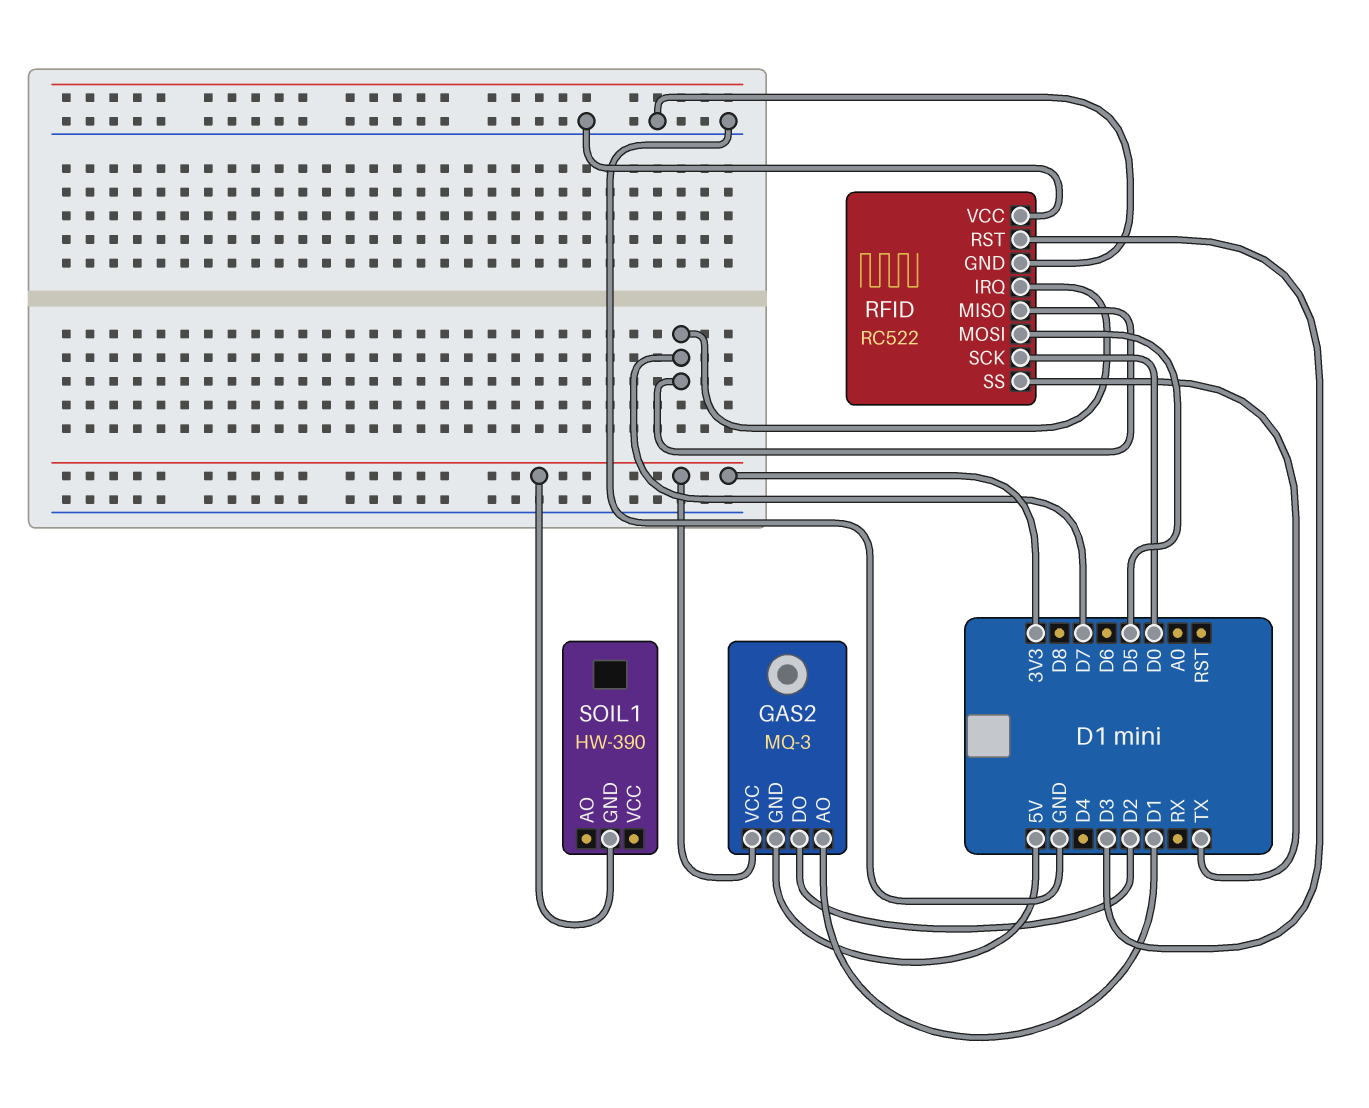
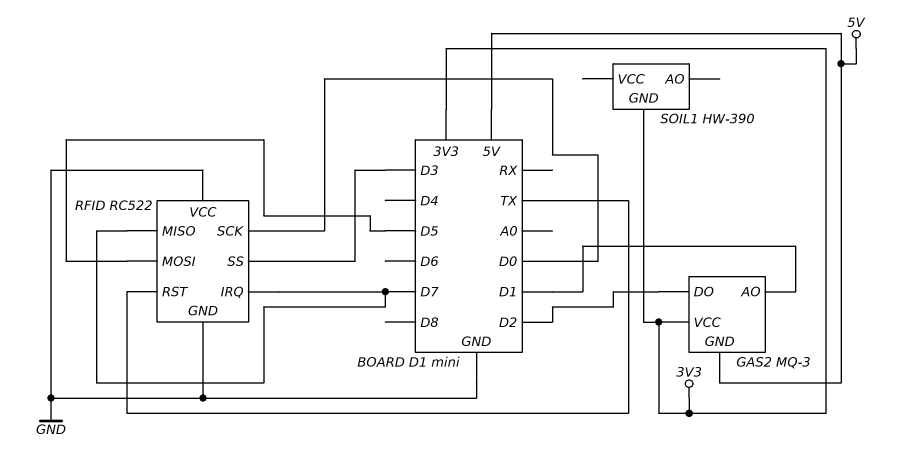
RFID pin RST: D3 -> TX
RFID pin SS: TX -> D3

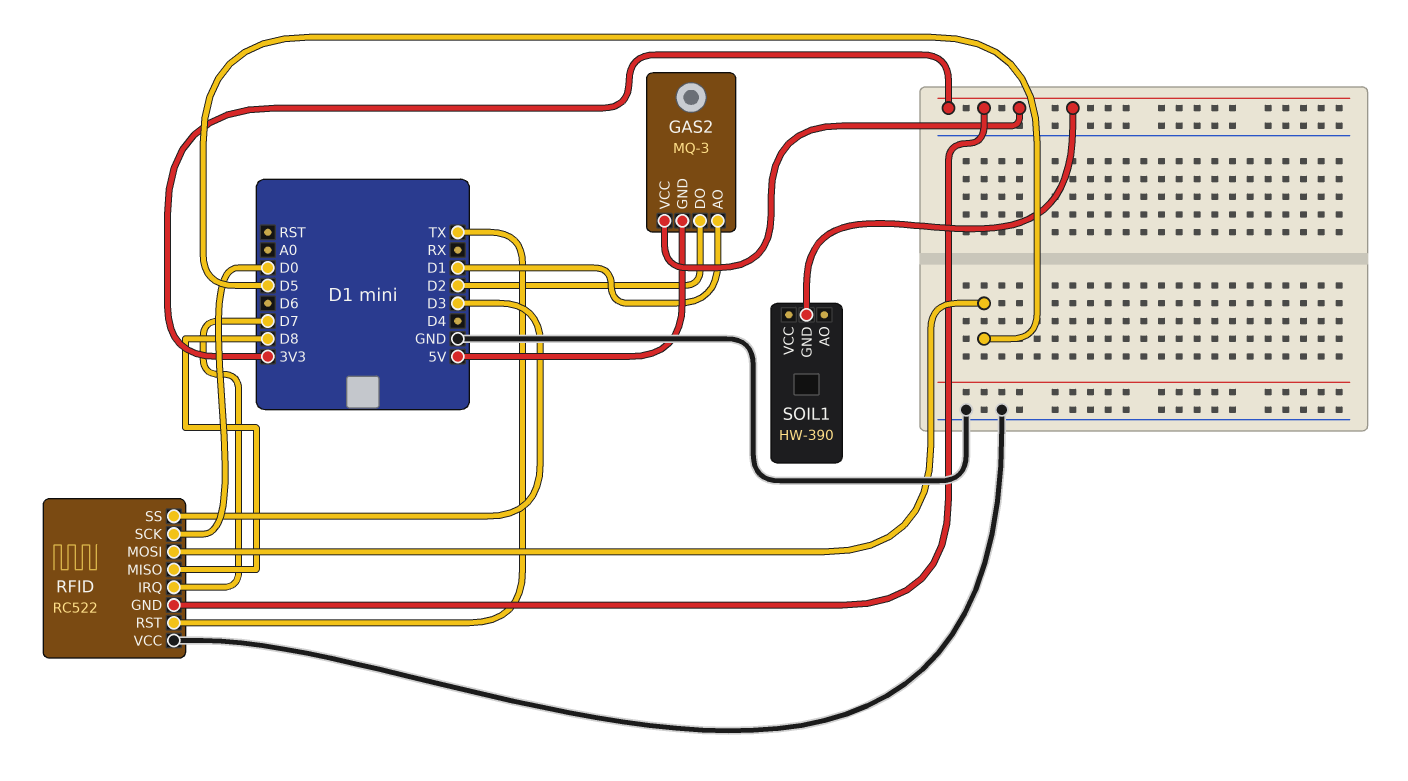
RFID pin GND: GND -> 3V3
RFID pin MISO: D7 -> D8

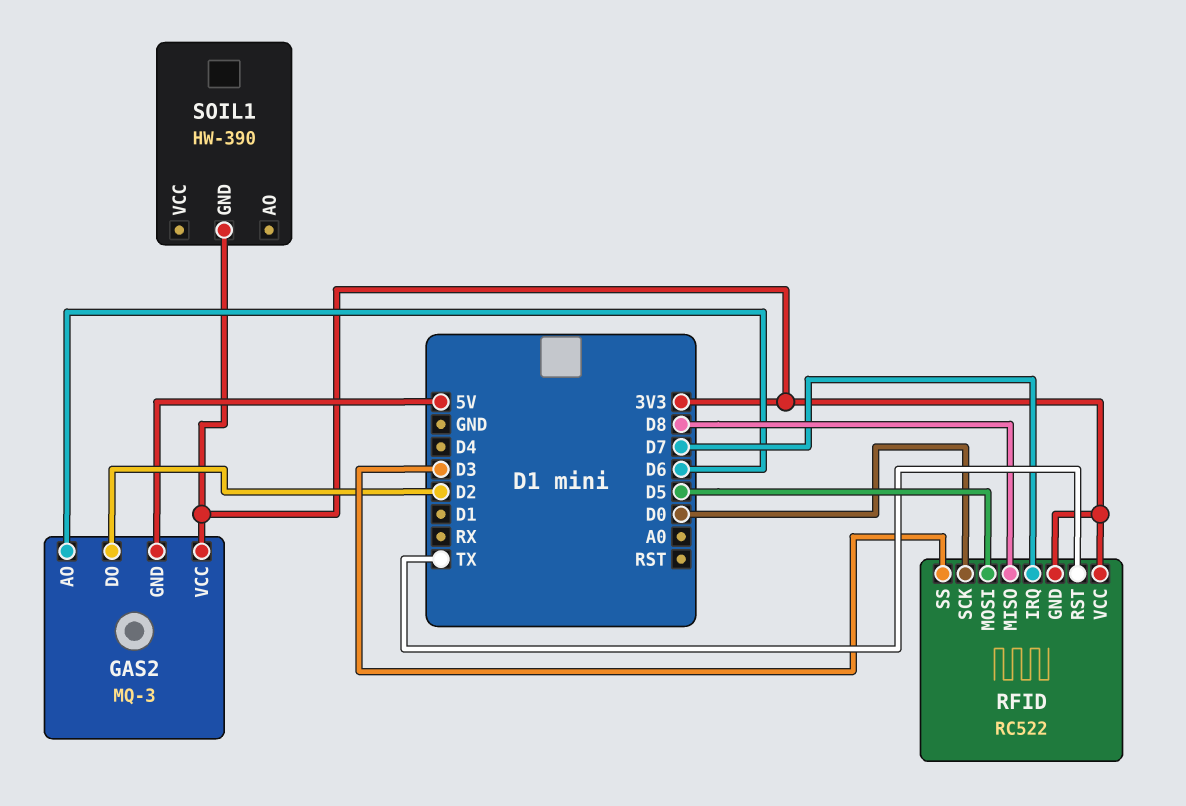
GAS2 pin AO: D1 -> D6
RFID pin VCC: GND -> 3V3

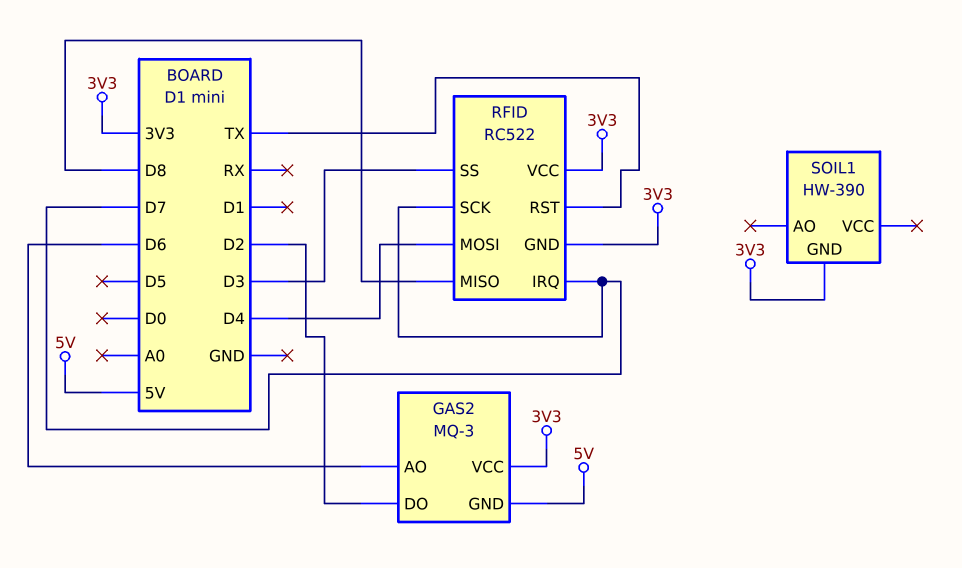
RFID pin MOSI: D5 -> D4
RFID pin SCK: D0 -> D7

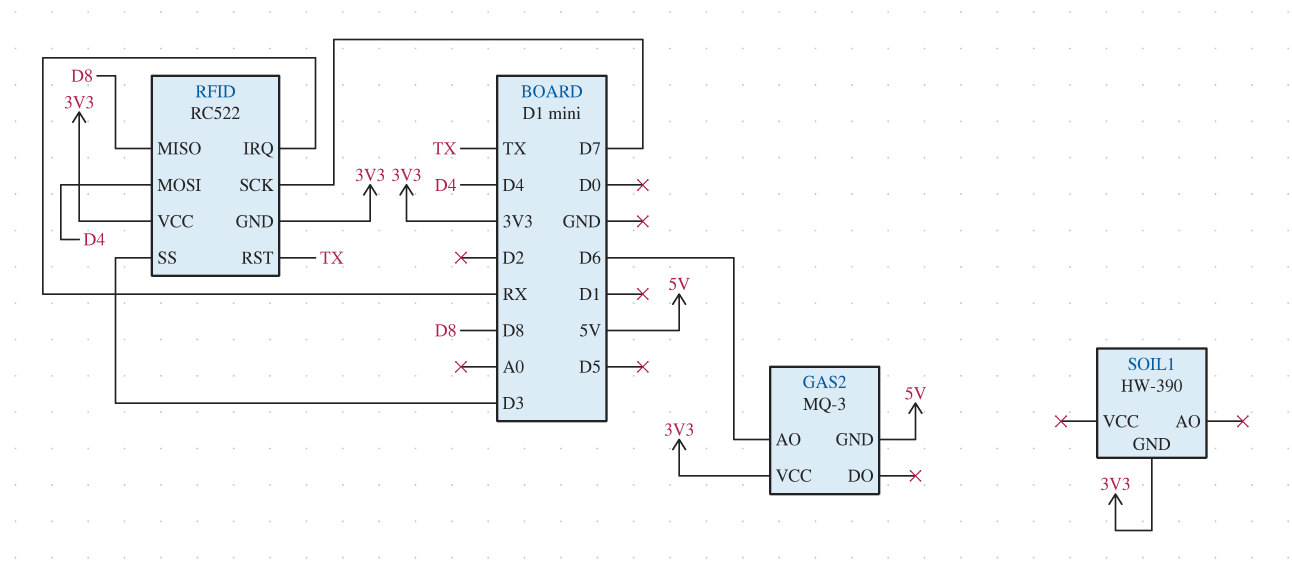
GAS2 pin DO: D2 -> none
RFID pin IRQ: D7 -> RX

